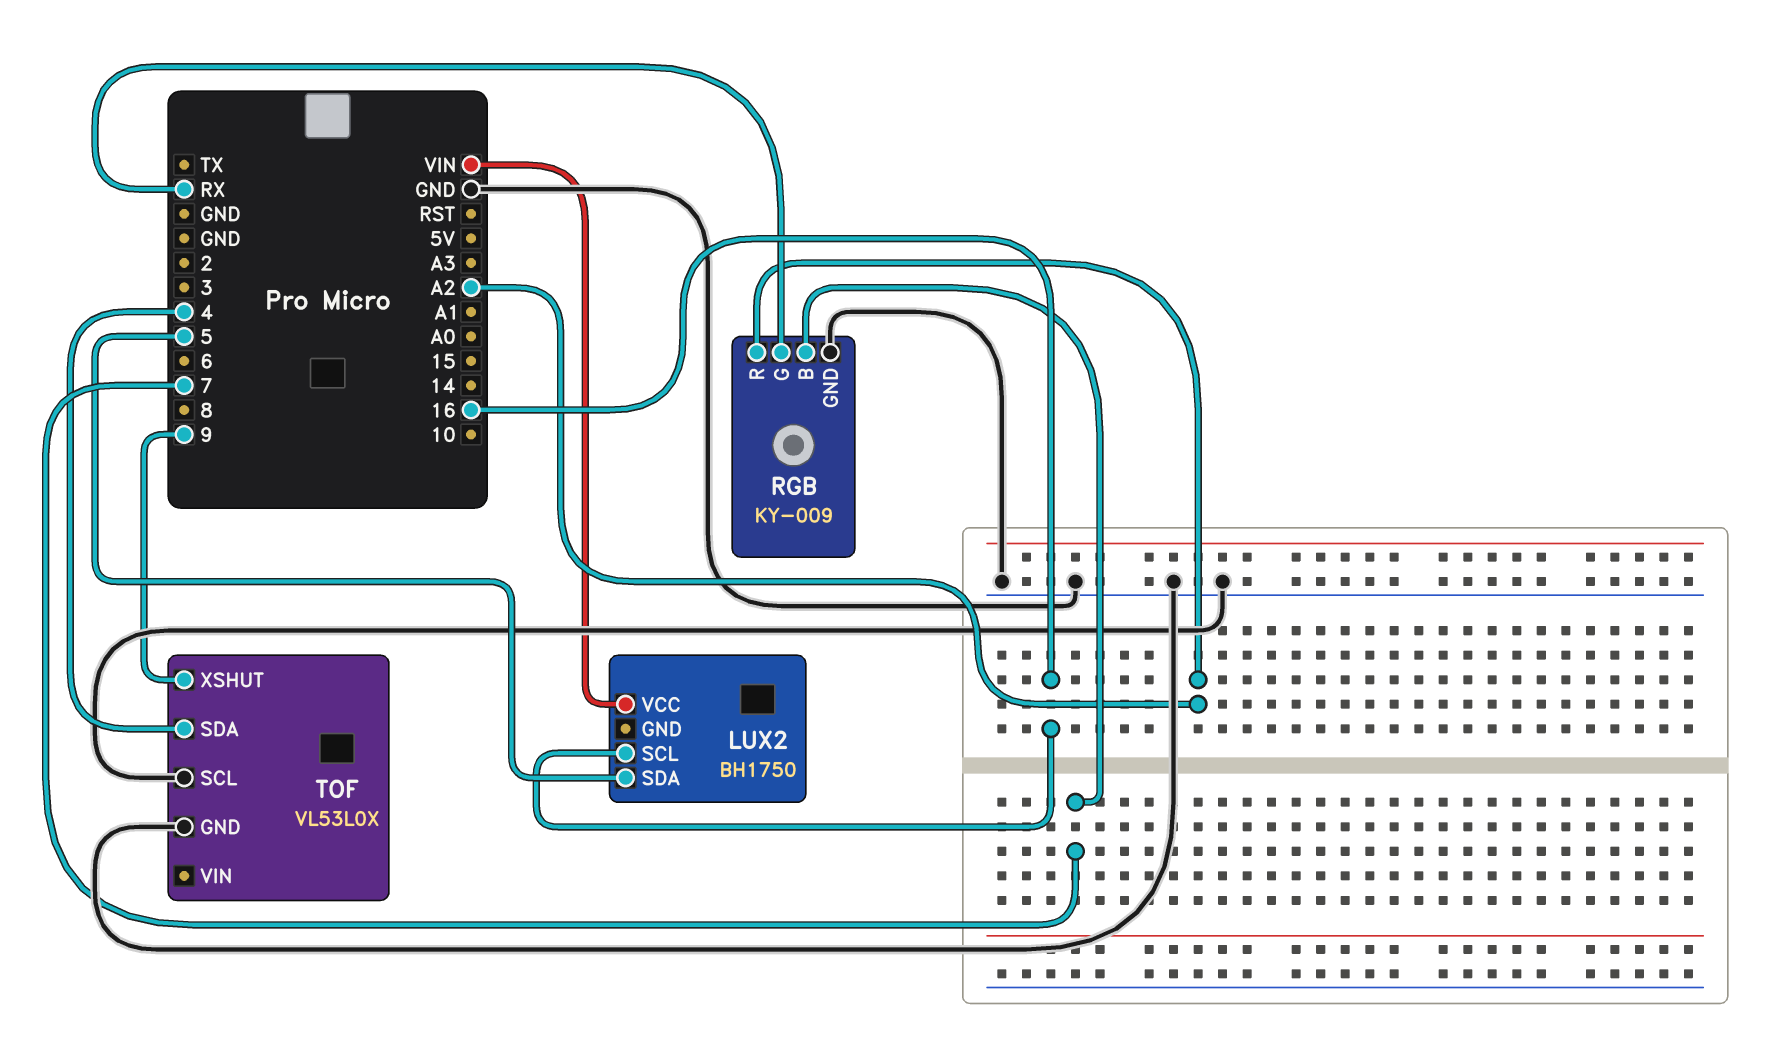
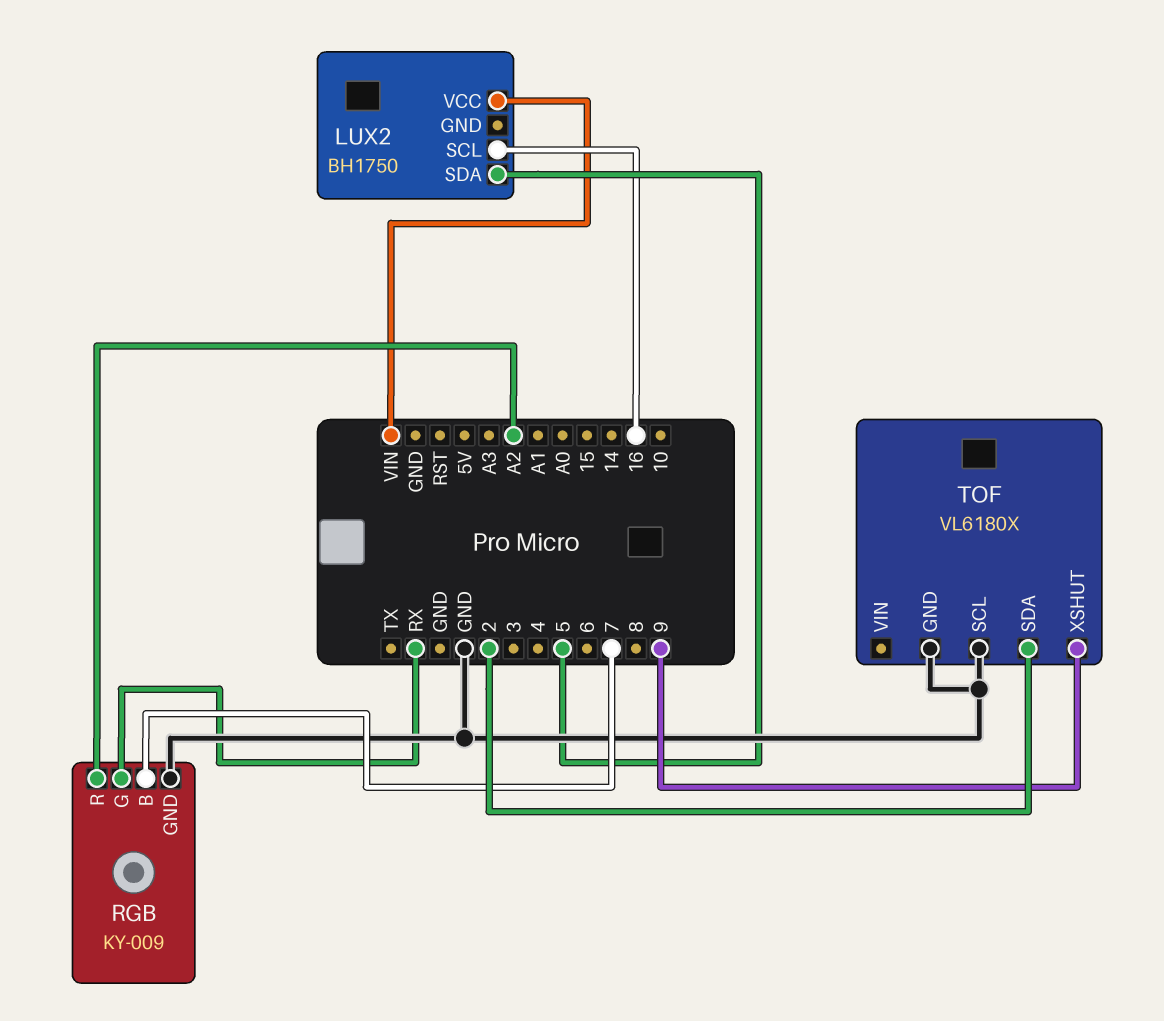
TOF: VL53L0X -> VL6180X
TOF pin SDA: 4 -> 2

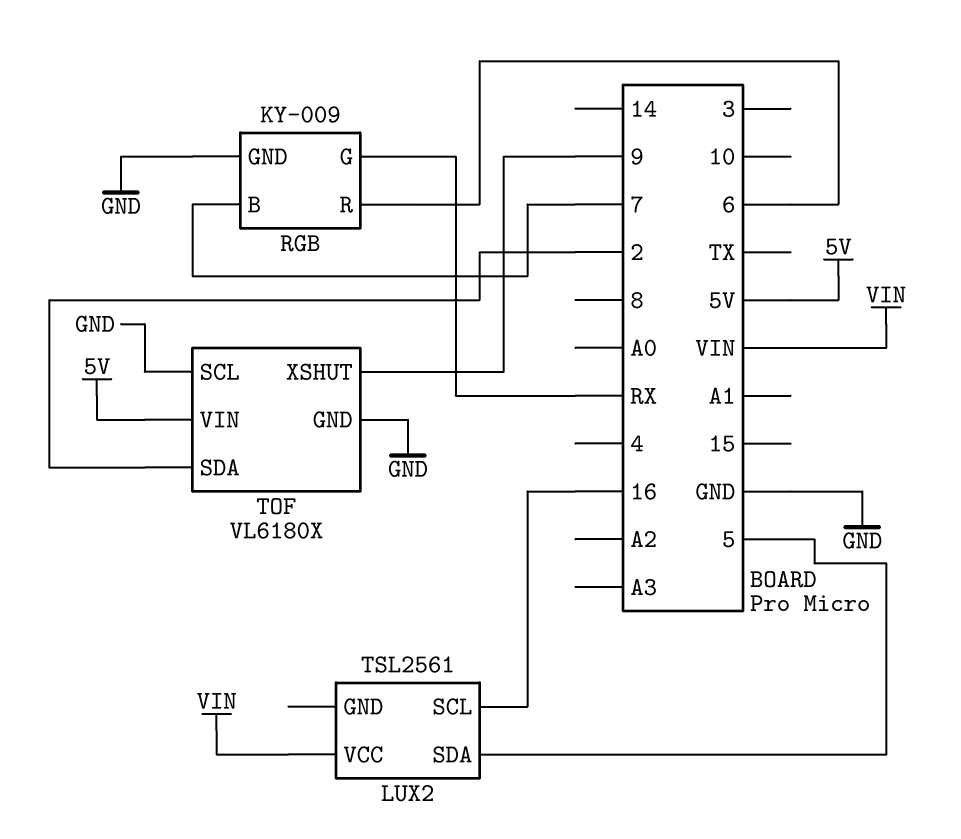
LUX2: BH1750 -> TSL2561
RGB pin R: A2 -> 6
TOF pin VIN: none -> 5V

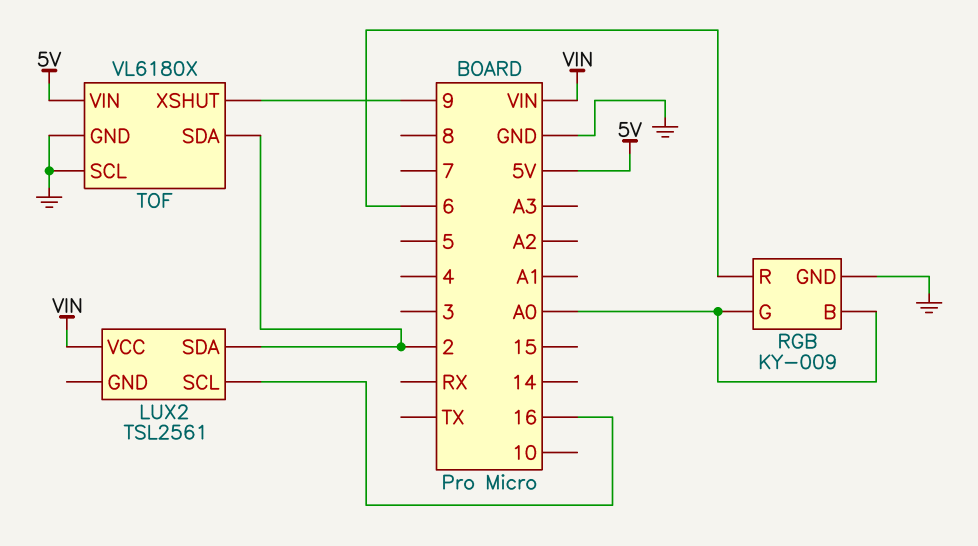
LUX2 pin SDA: 5 -> 2
RGB pin B: 7 -> A0
RGB pin G: RX -> A0

